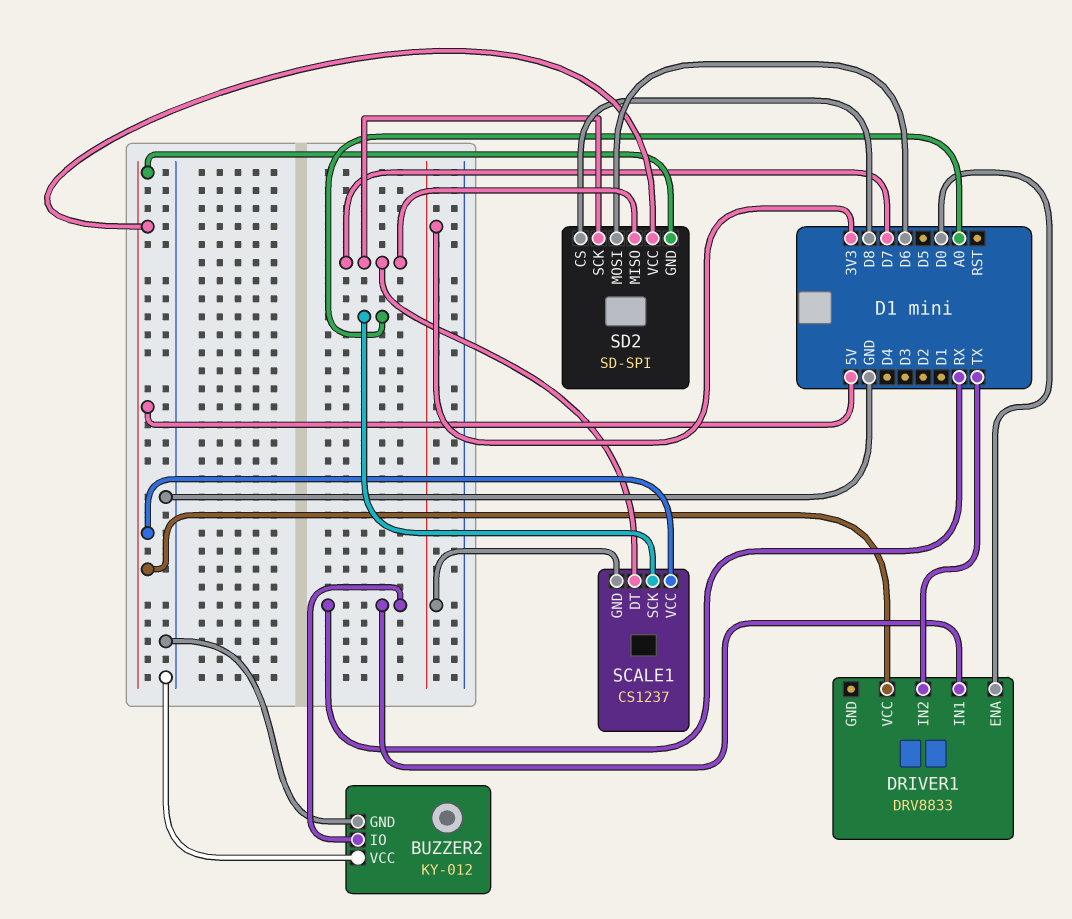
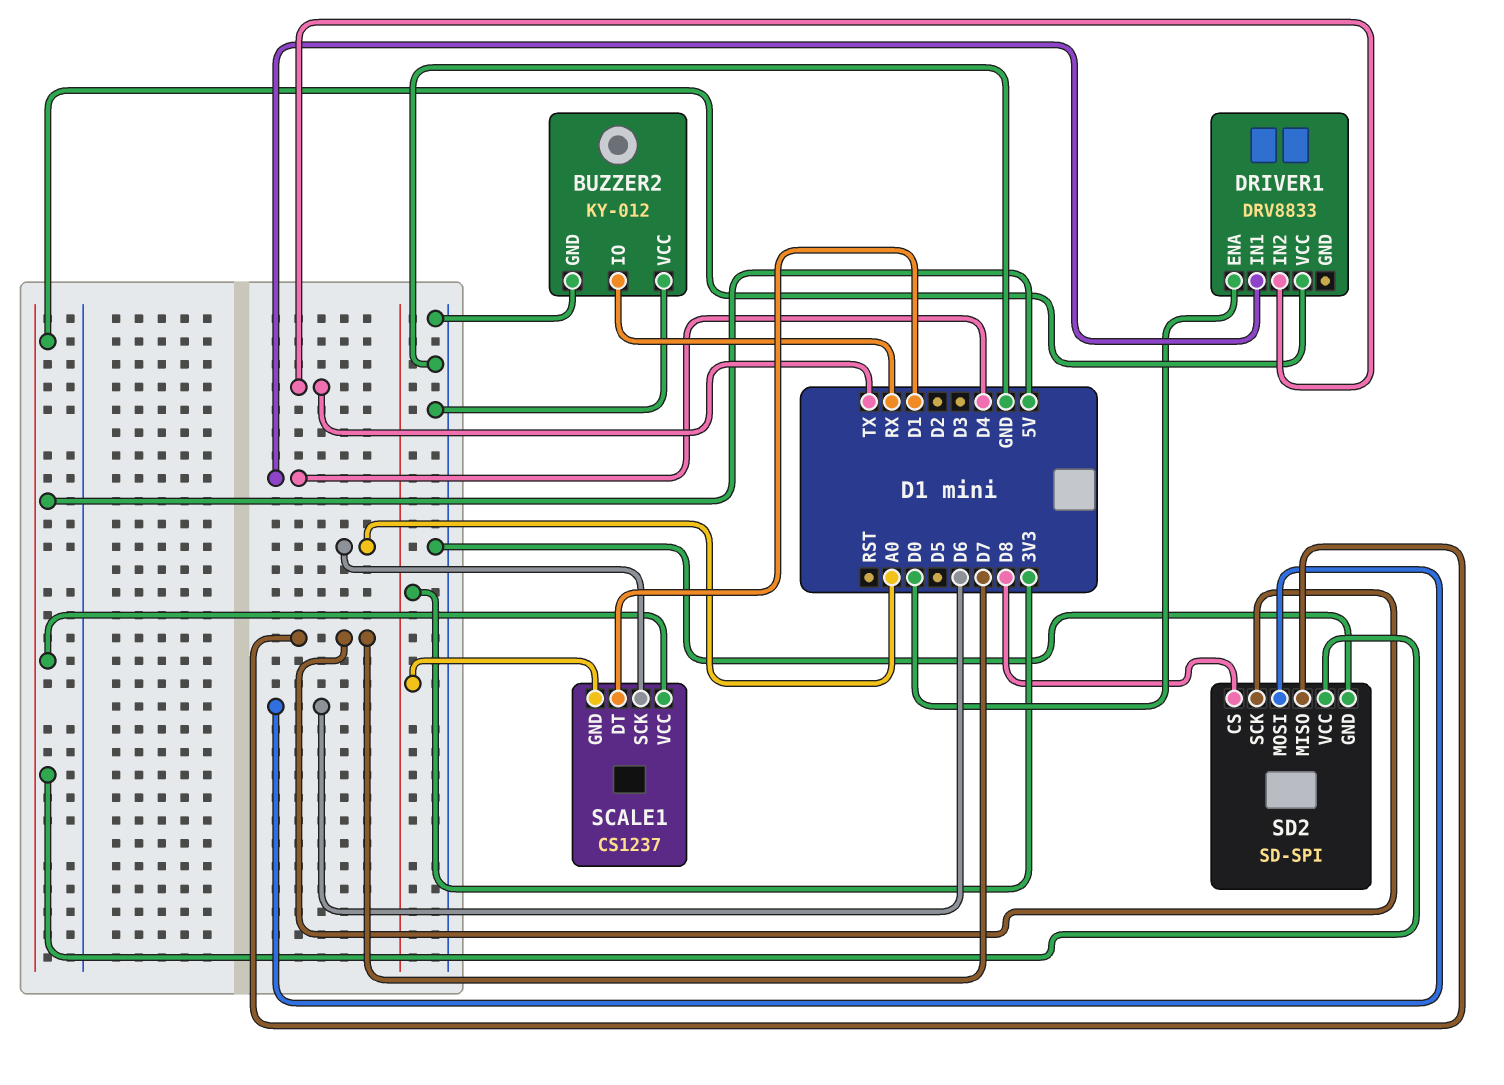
DRIVER1 pin IN1: RX -> D4
SCALE1 pin DT: D7 -> D1
SD2 pin GND: 5V -> GND

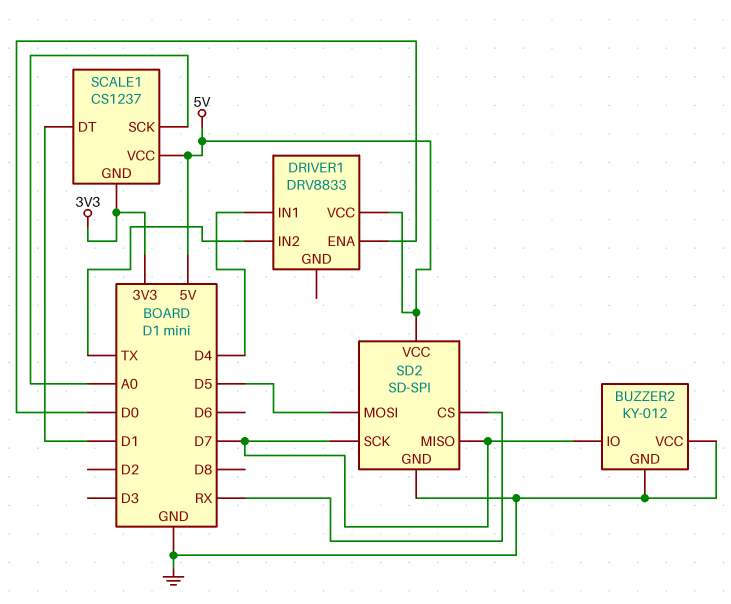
BUZZER2 pin IO: RX -> D7
SD2 pin CS: D8 -> RX
SD2 pin MOSI: D6 -> D5

